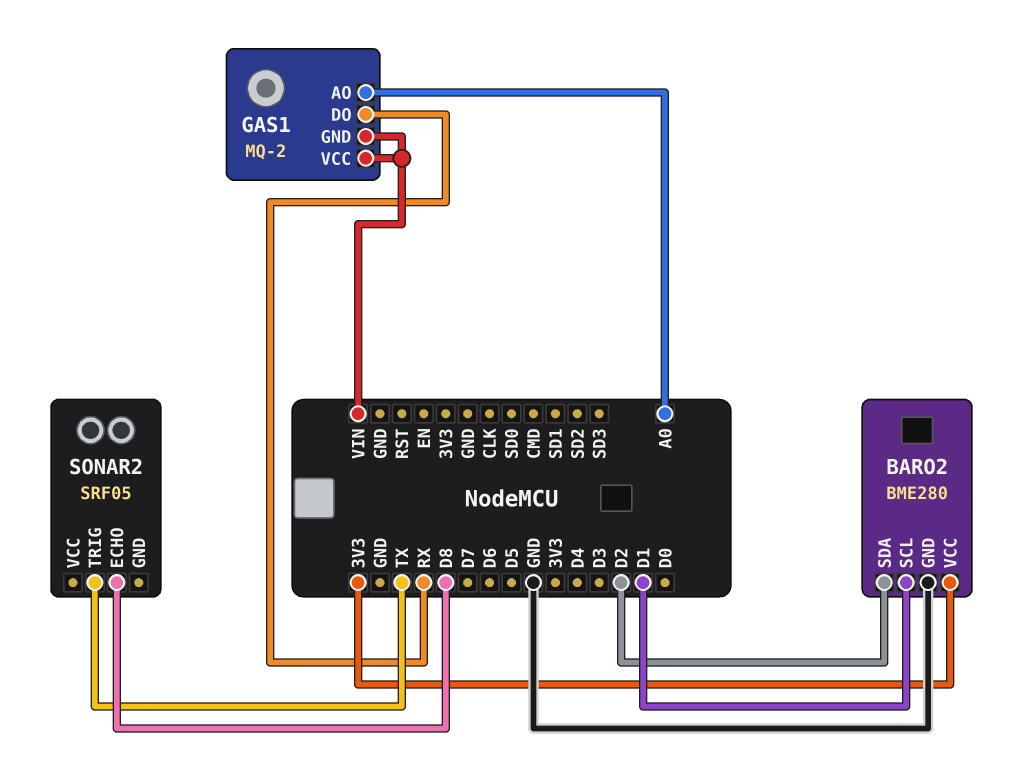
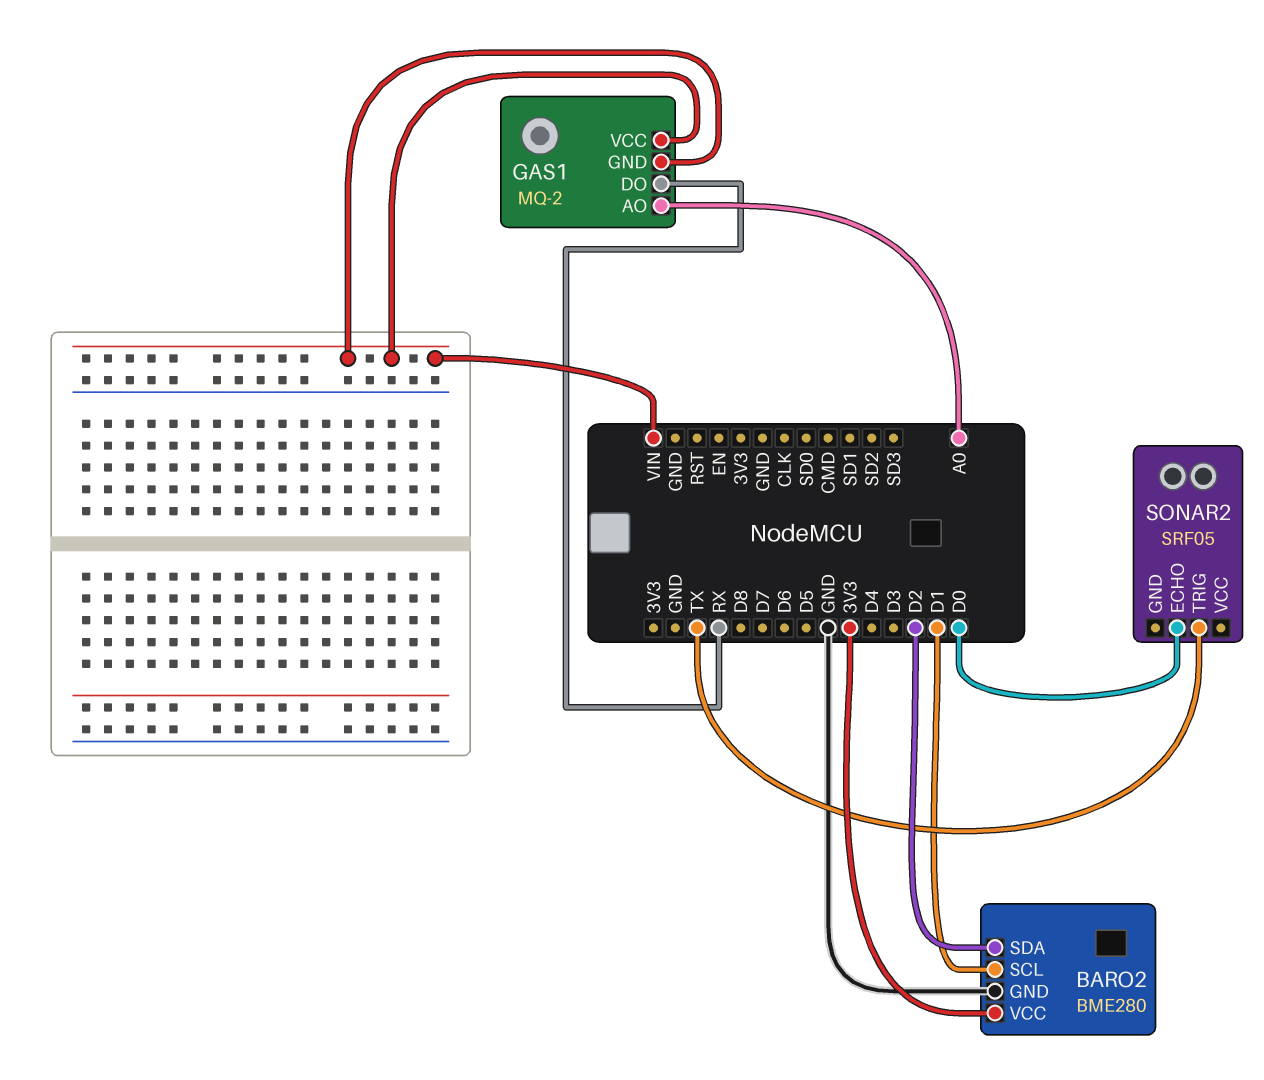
SONAR2 pin ECHO: D8 -> D0

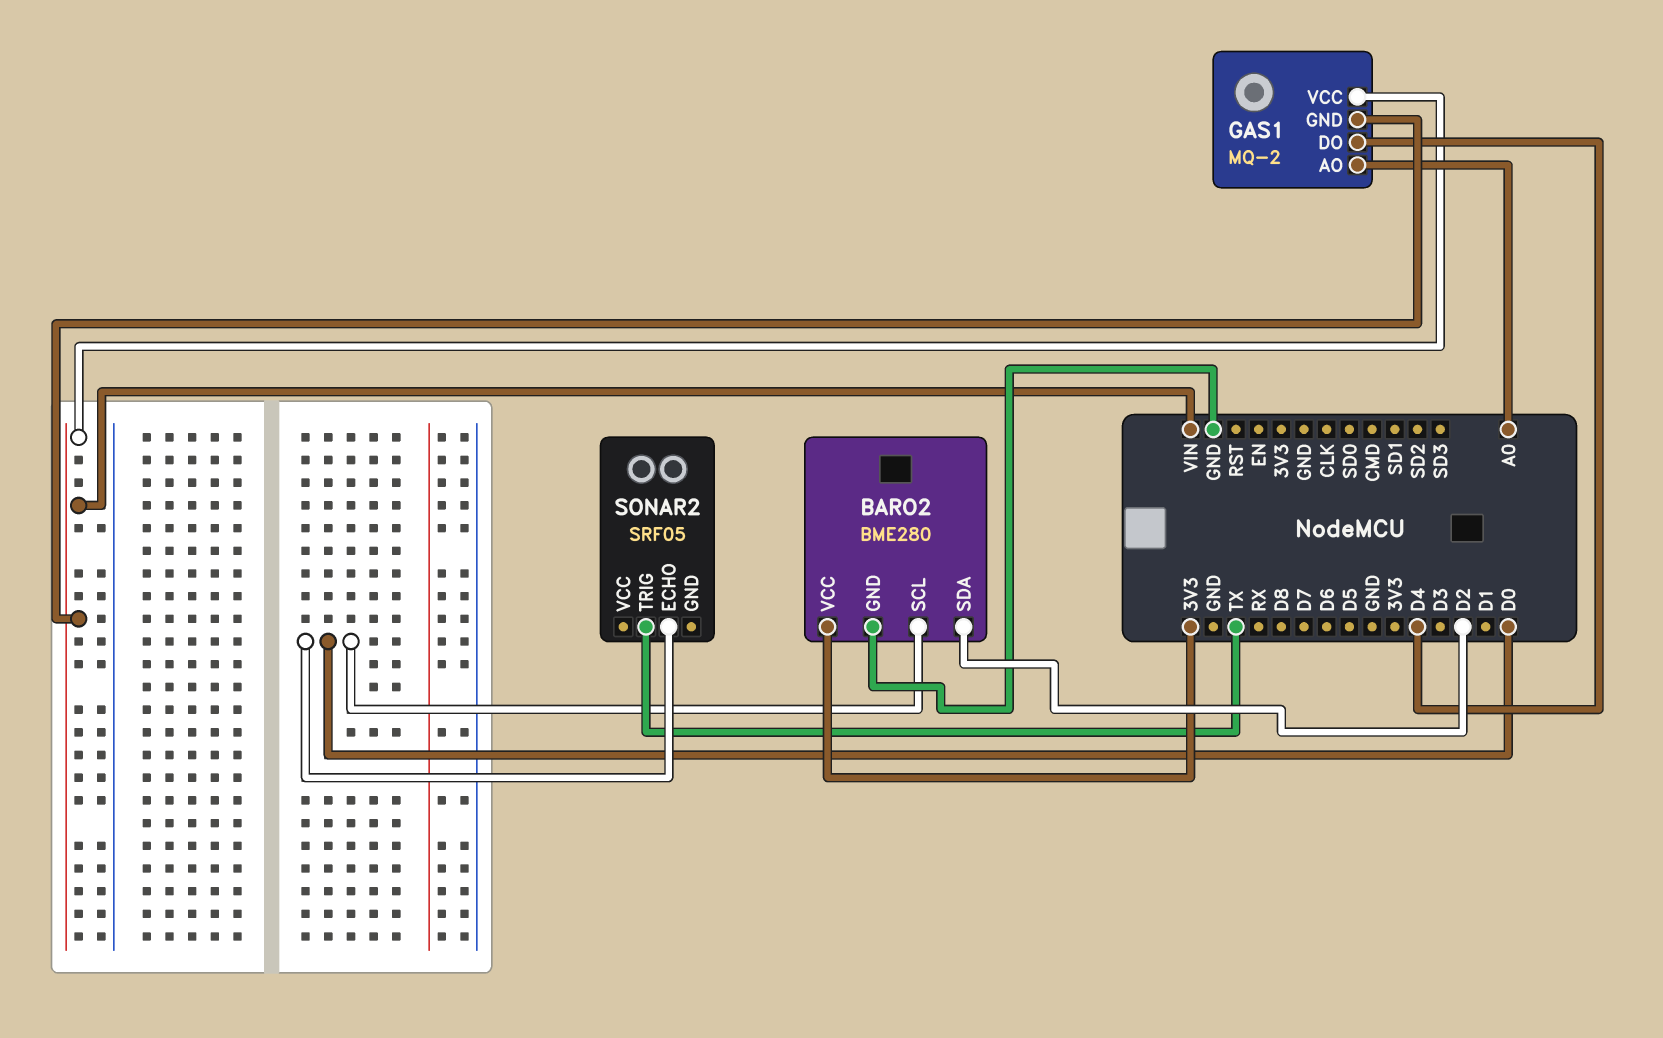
BARO2 pin SCL: D1 -> D0
GAS1 pin DO: RX -> D4

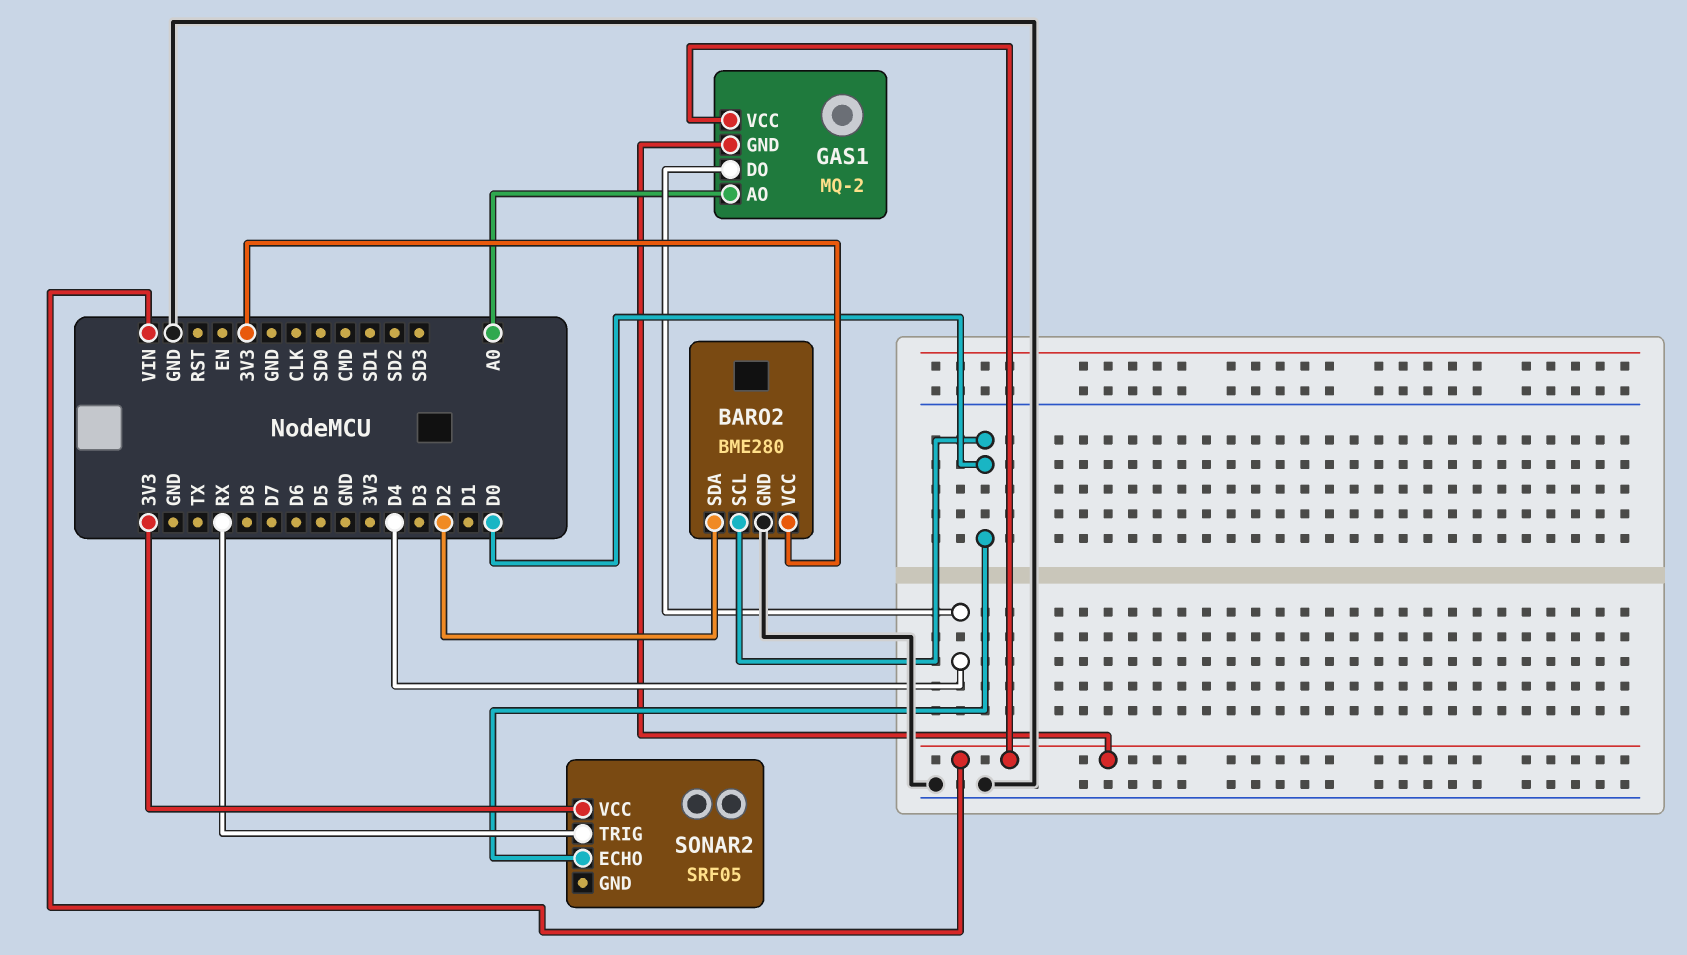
SONAR2 pin TRIG: TX -> RX
SONAR2 pin VCC: none -> 3V3

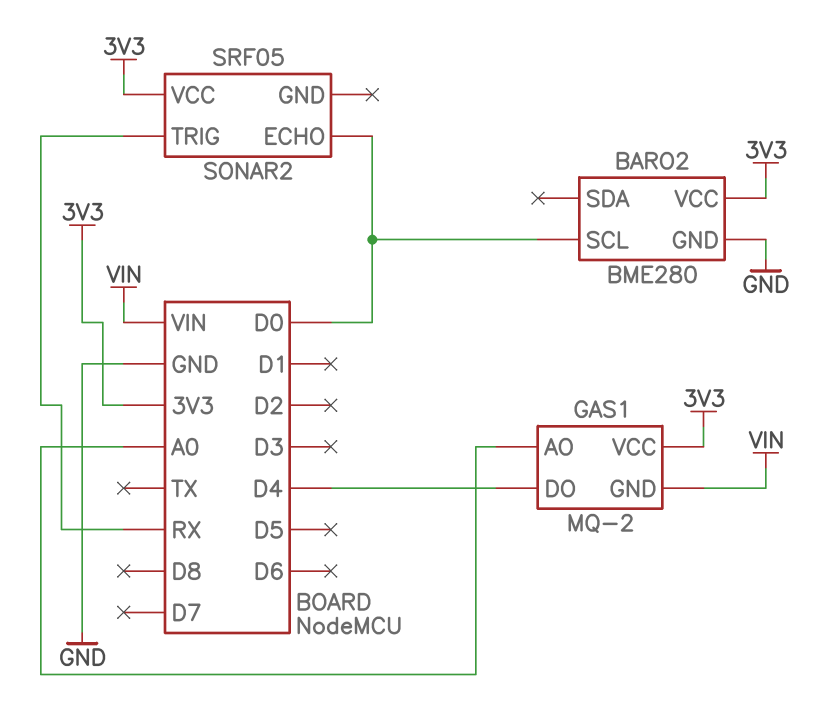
BARO2 pin SDA: D2 -> none
GAS1 pin VCC: VIN -> 3V3

